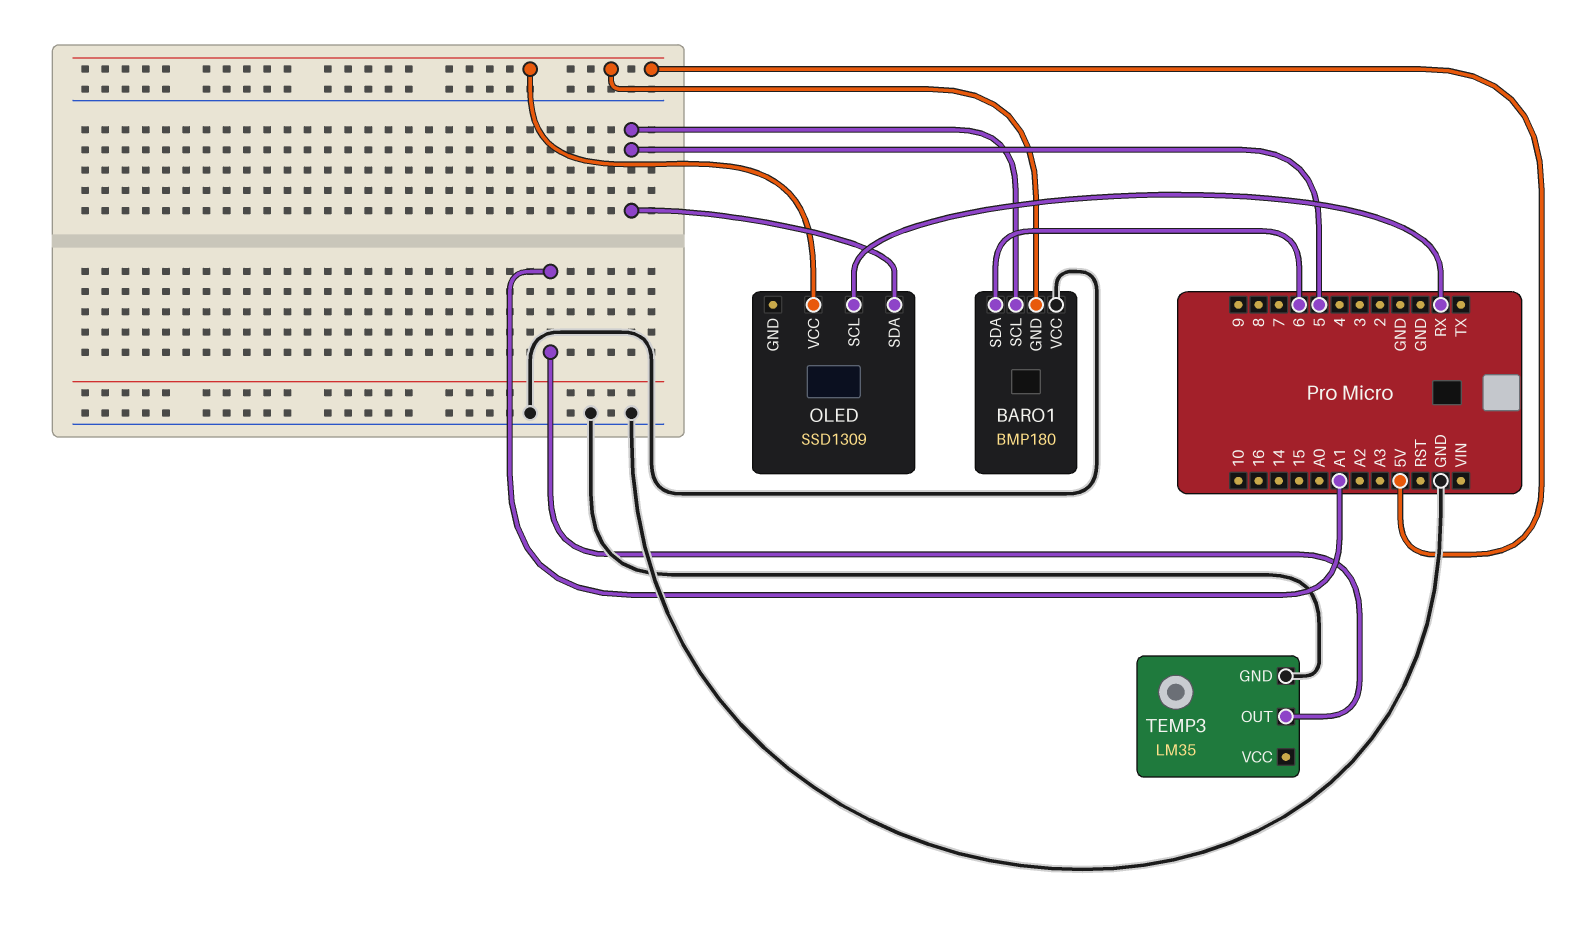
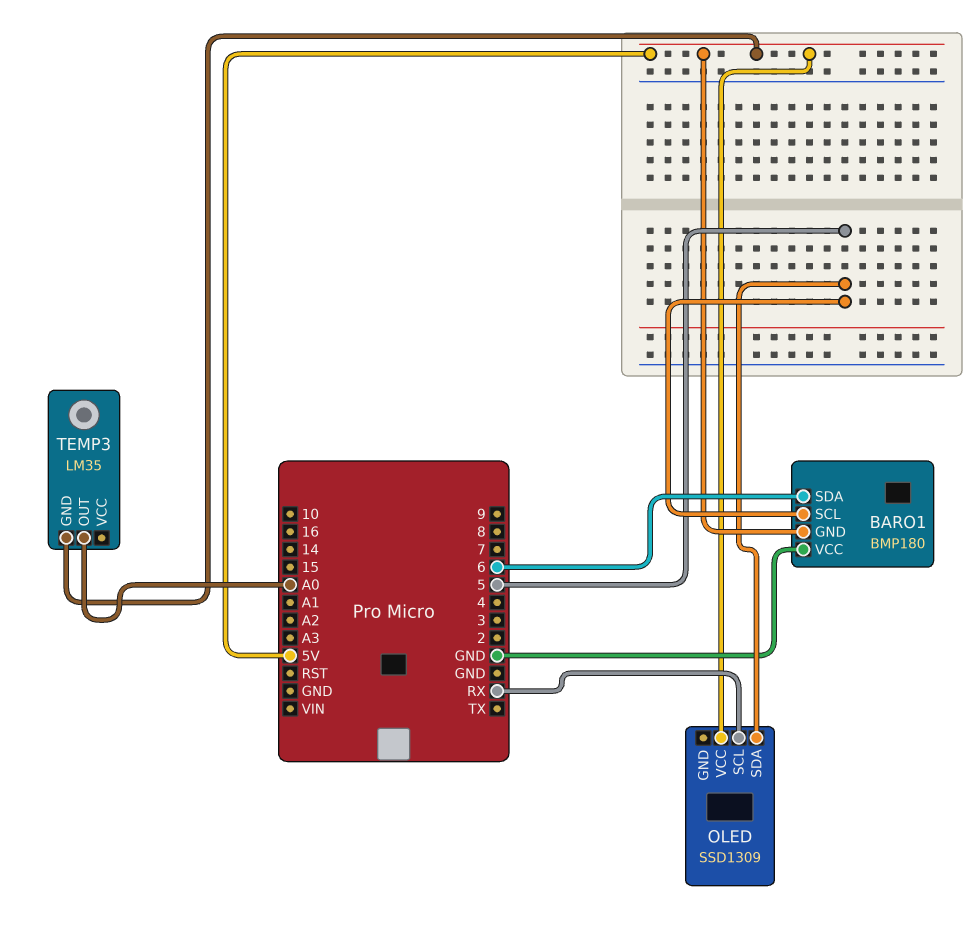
TEMP3 pin GND: GND -> 5V
TEMP3 pin OUT: A1 -> A0

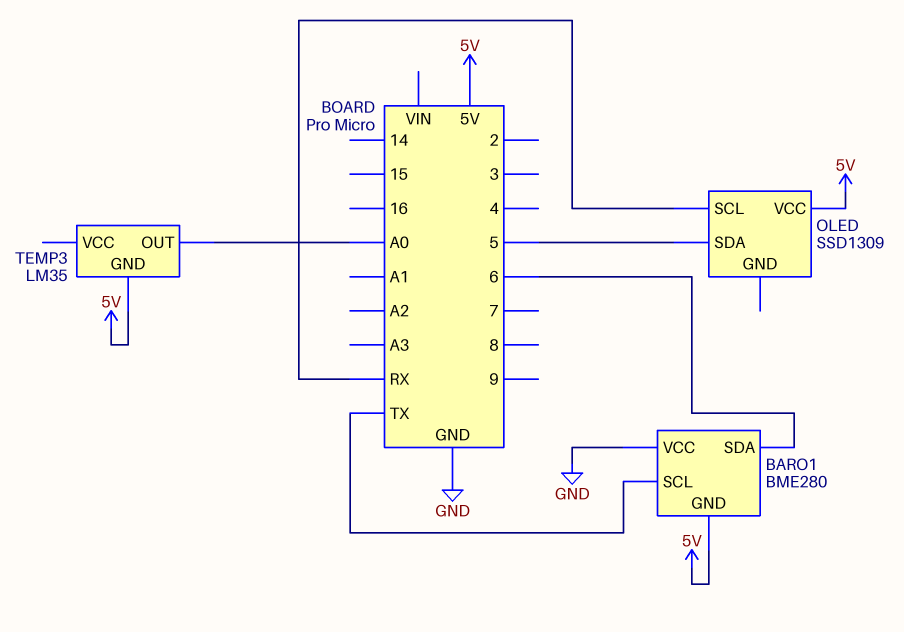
BARO1: BMP180 -> BME280
BARO1 pin SCL: 5 -> TX

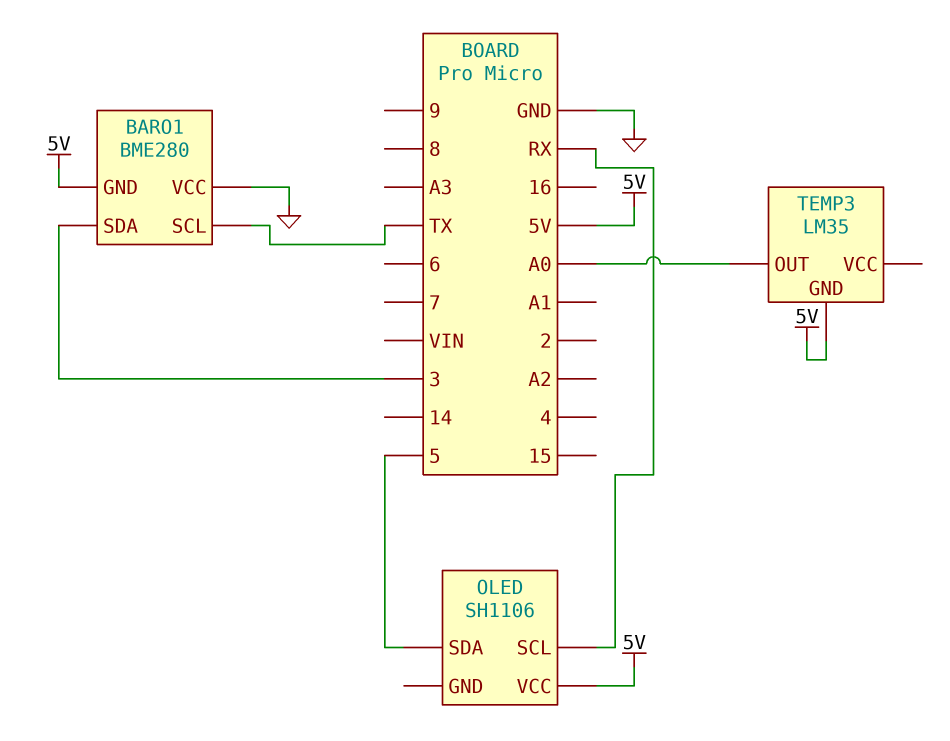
BARO1 pin SDA: 6 -> 3
OLED: SSD1309 -> SH1106

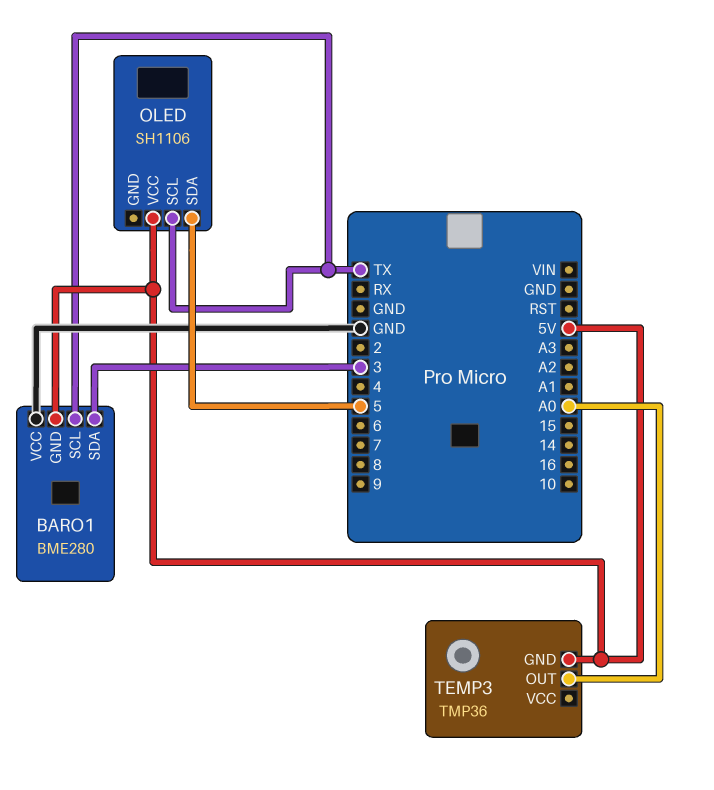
OLED pin SCL: RX -> TX
TEMP3: LM35 -> TMP36

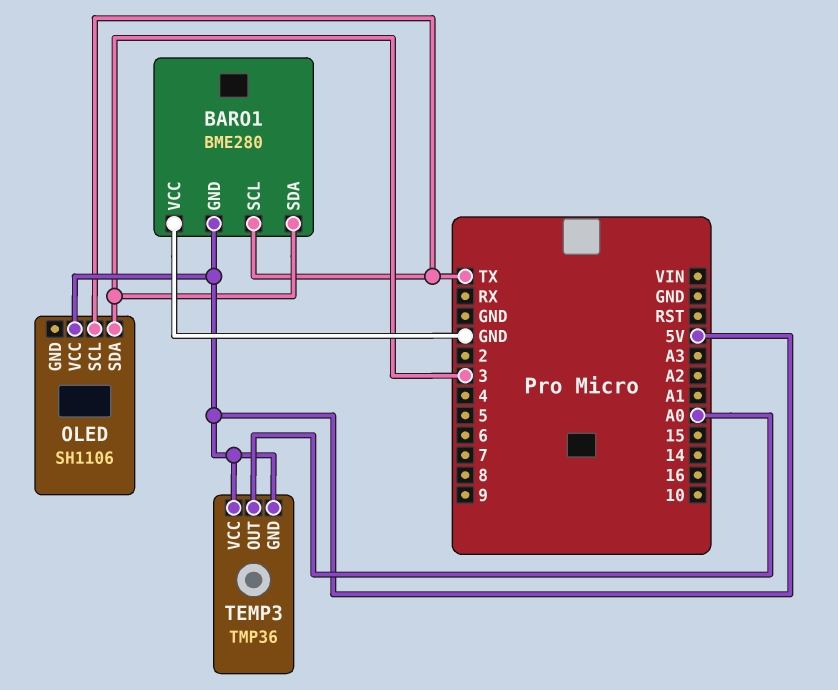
OLED pin SDA: 5 -> 3
TEMP3 pin VCC: none -> 5V

